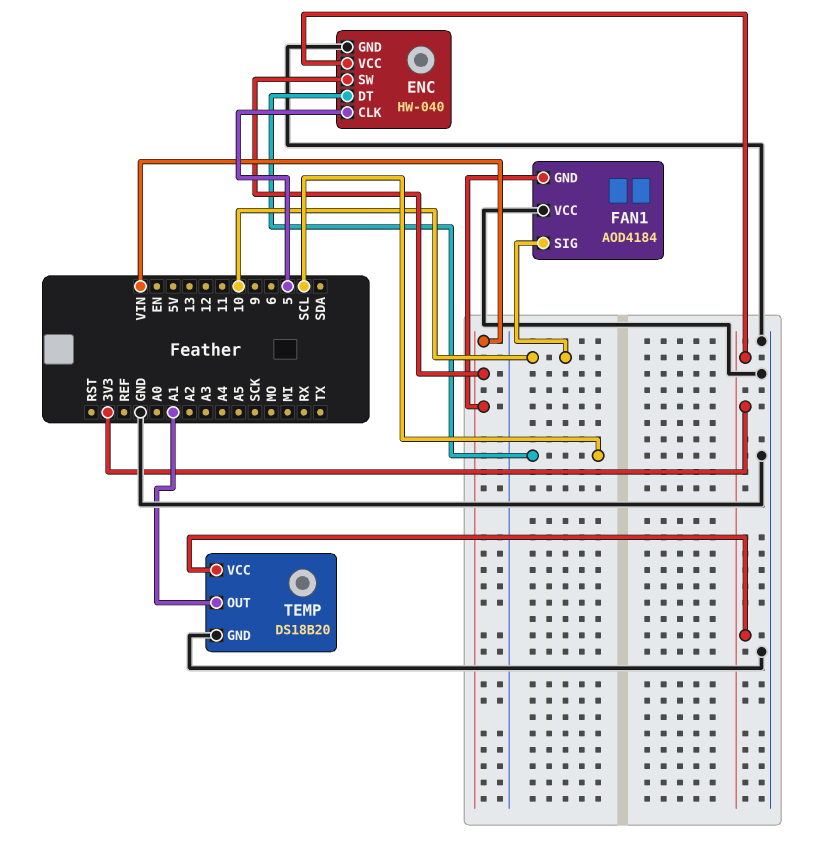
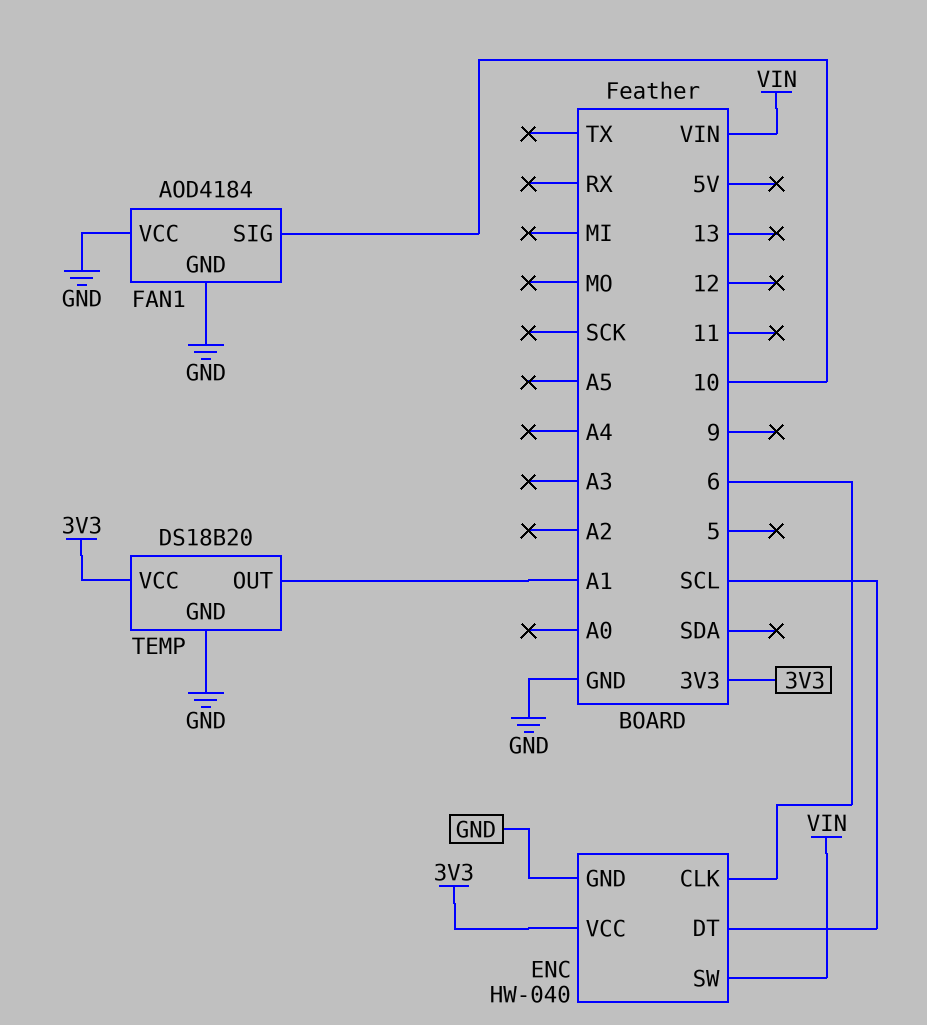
ENC pin CLK: 5 -> 6
FAN1 pin GND: VIN -> GND

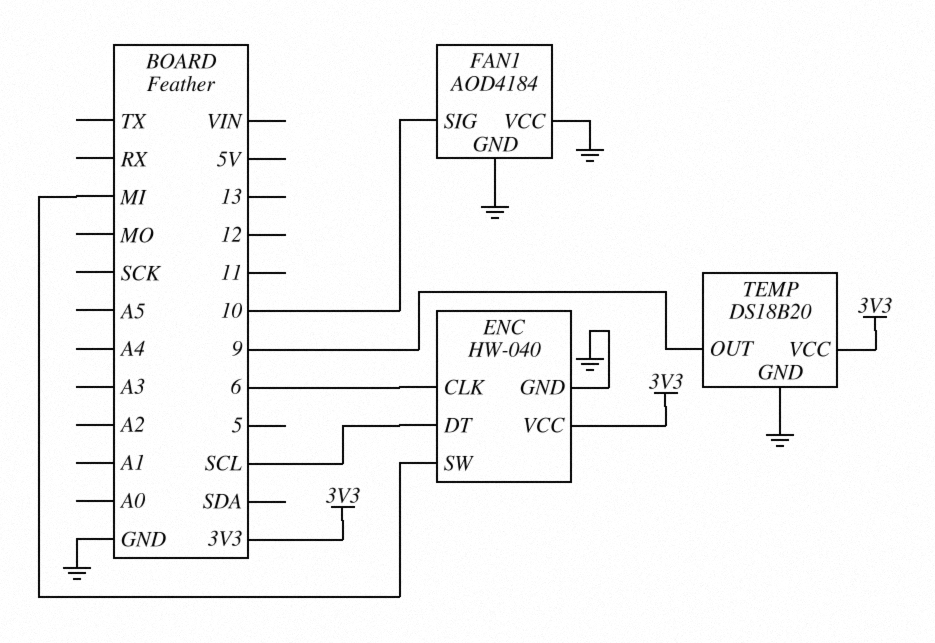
ENC pin SW: VIN -> MI
TEMP pin OUT: A1 -> 9

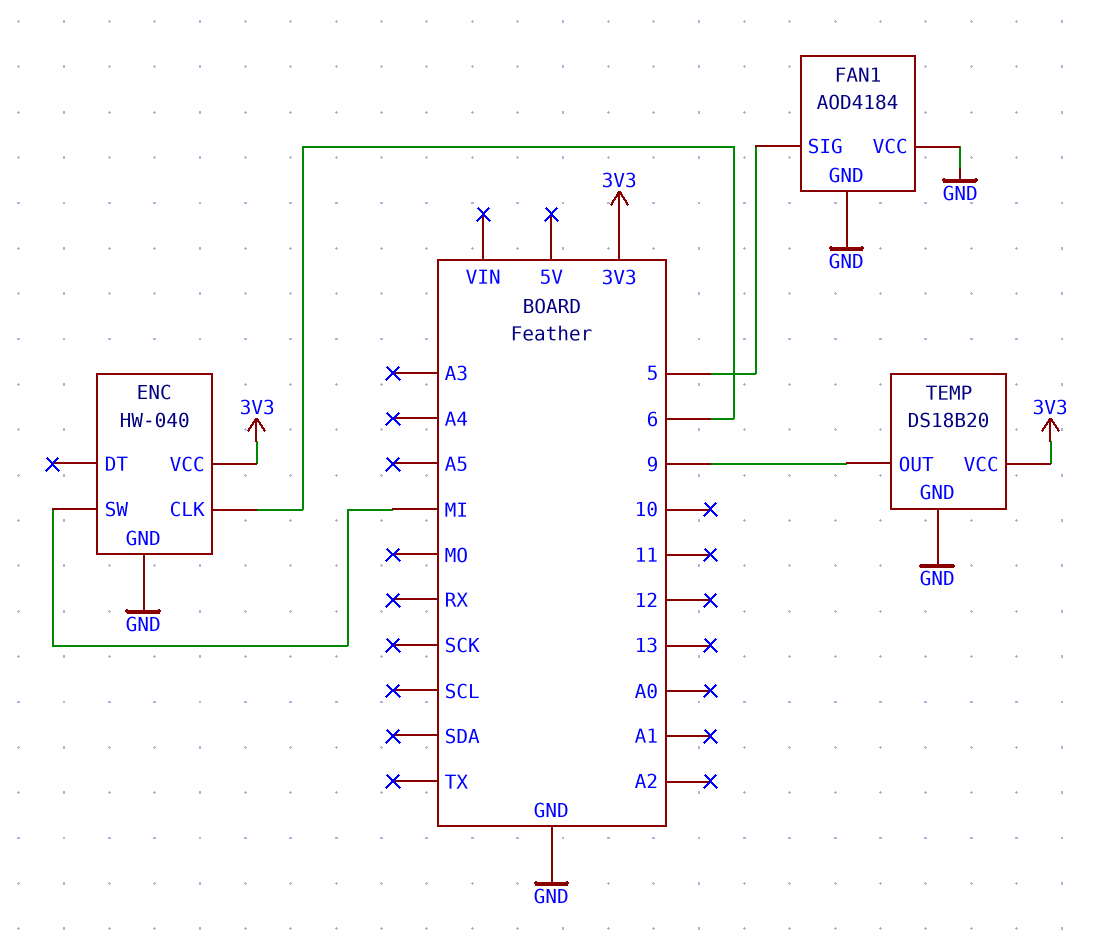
ENC pin DT: SCL -> none
FAN1 pin SIG: 10 -> 5

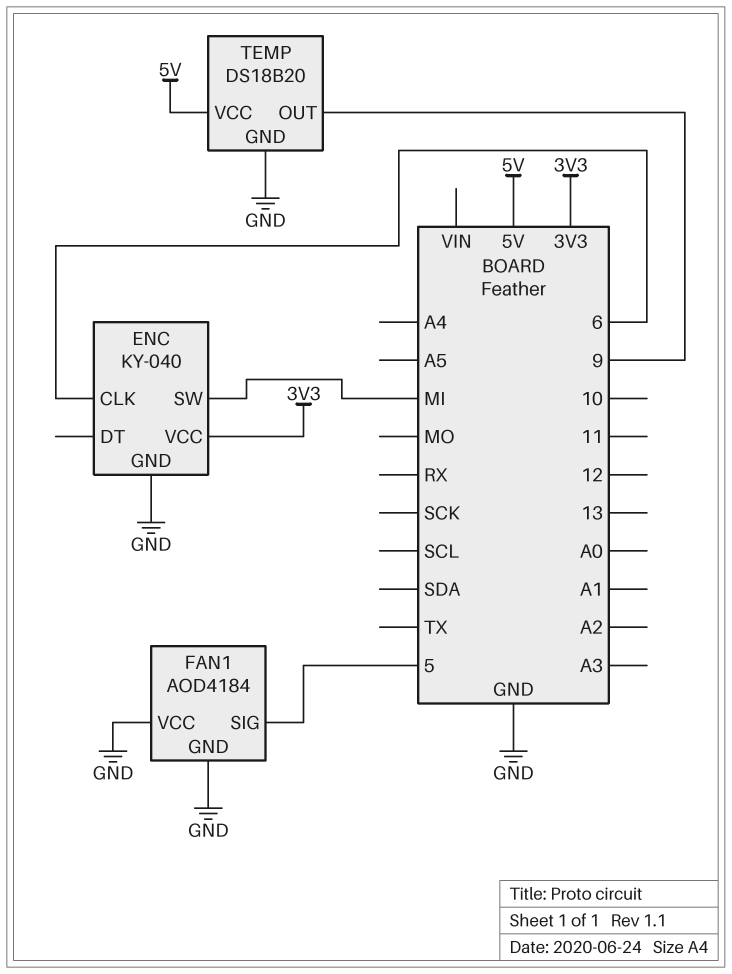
ENC: HW-040 -> KY-040
TEMP pin VCC: 3V3 -> 5V

